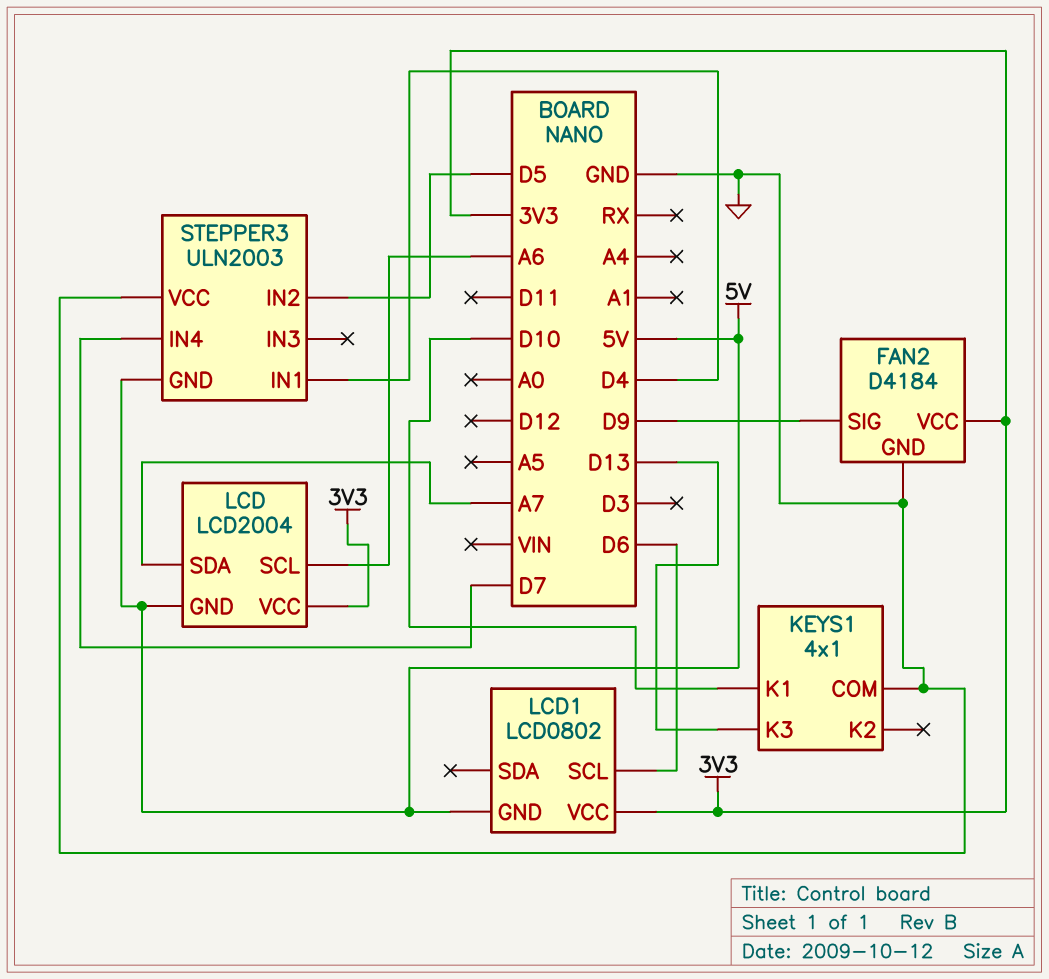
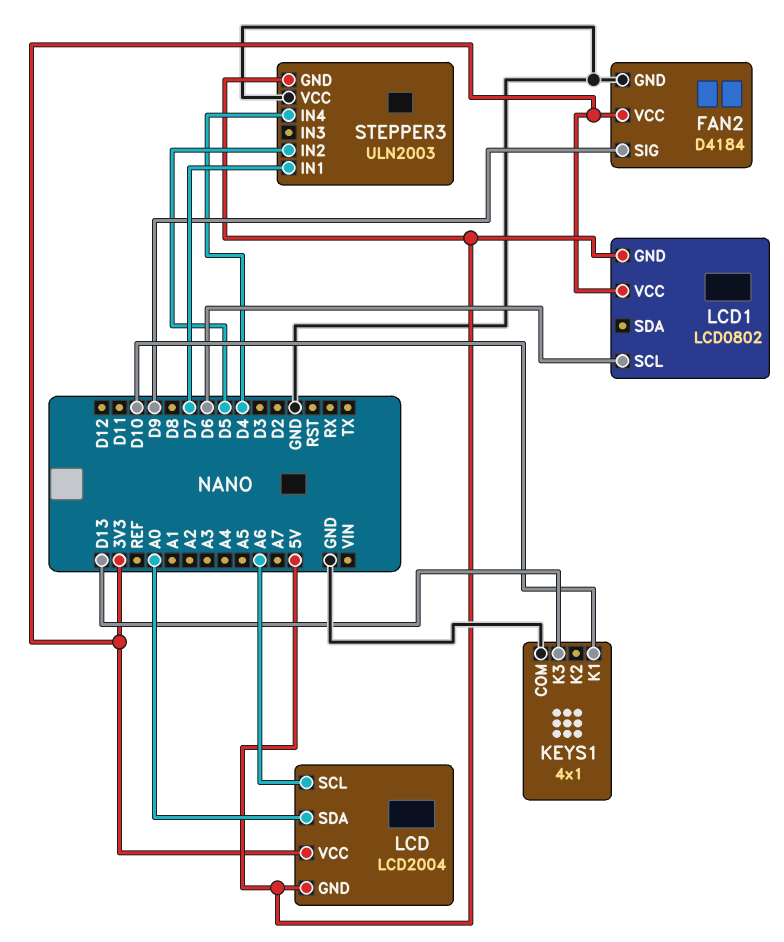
LCD pin SDA: A7 -> A0
STEPPER3 pin IN1: D4 -> D7
STEPPER3 pin IN4: D7 -> D4

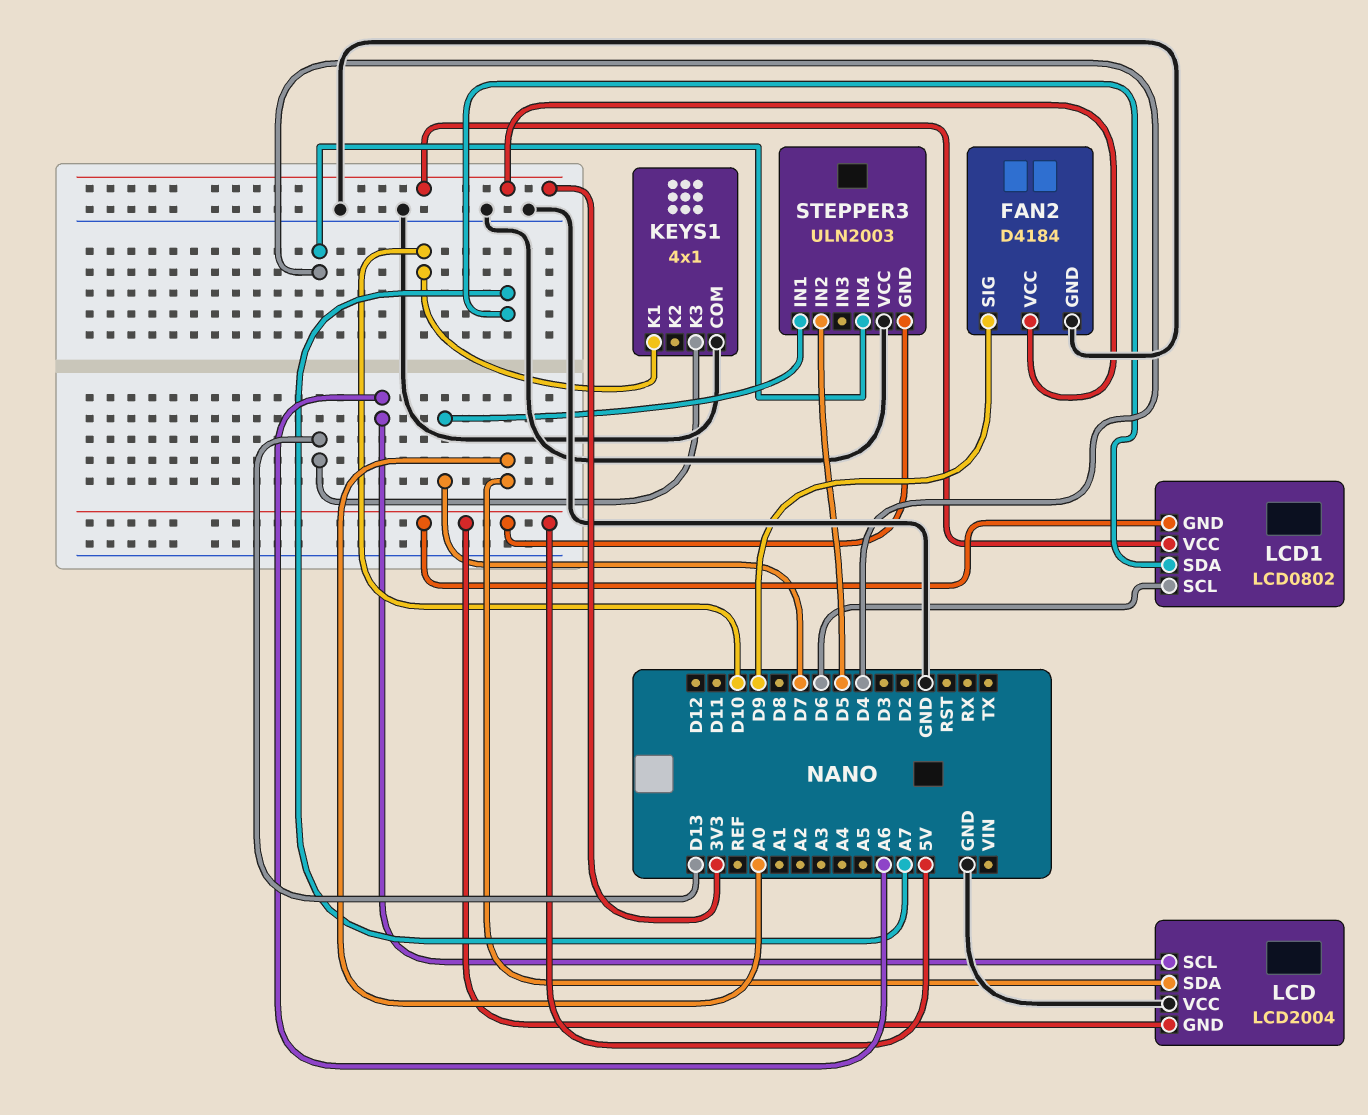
LCD pin VCC: 3V3 -> GND
LCD1 pin SDA: none -> A7

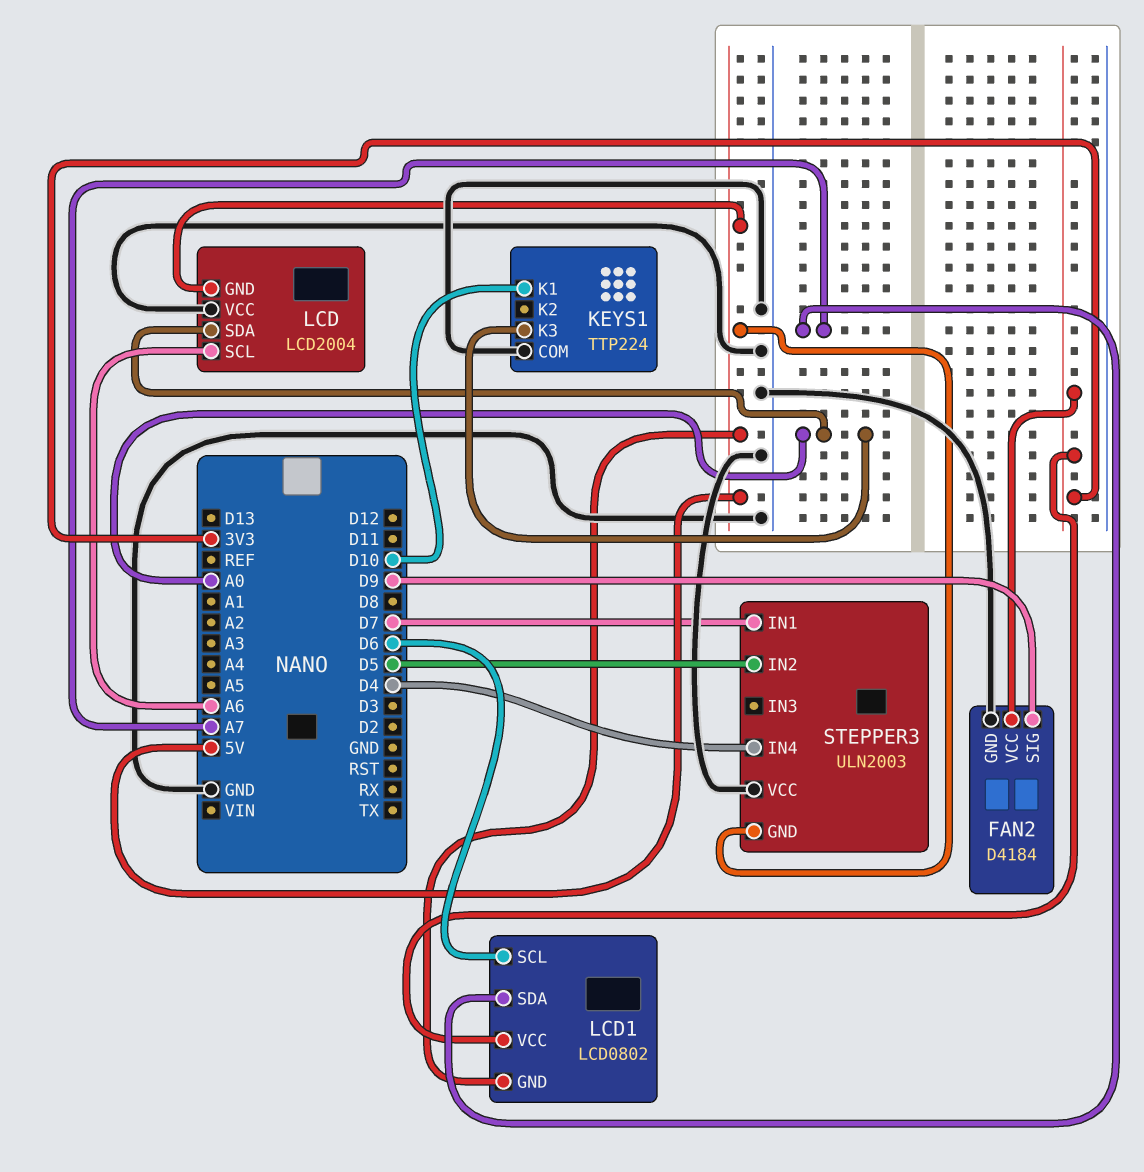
KEYS1: 4x1 -> TTP224
KEYS1 pin K3: D13 -> A0

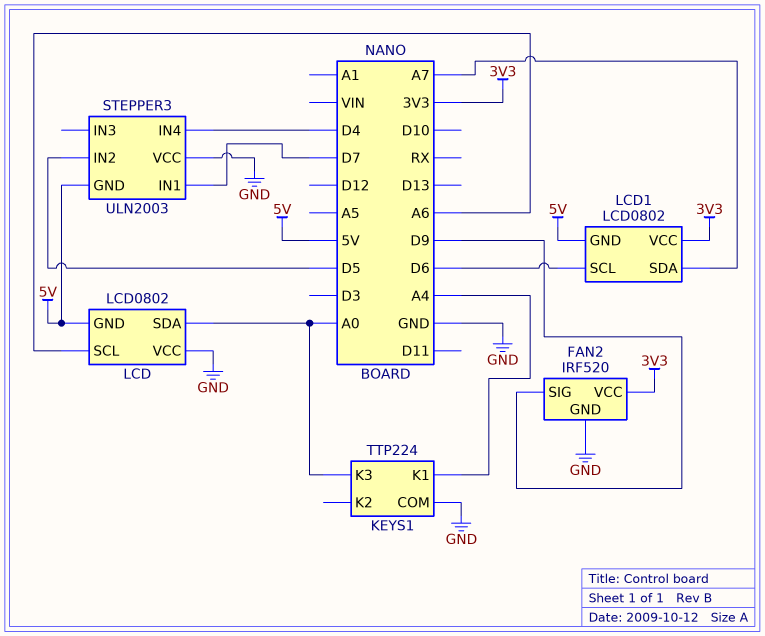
FAN2: D4184 -> IRF520
KEYS1 pin K1: D10 -> A4
LCD: LCD2004 -> LCD0802

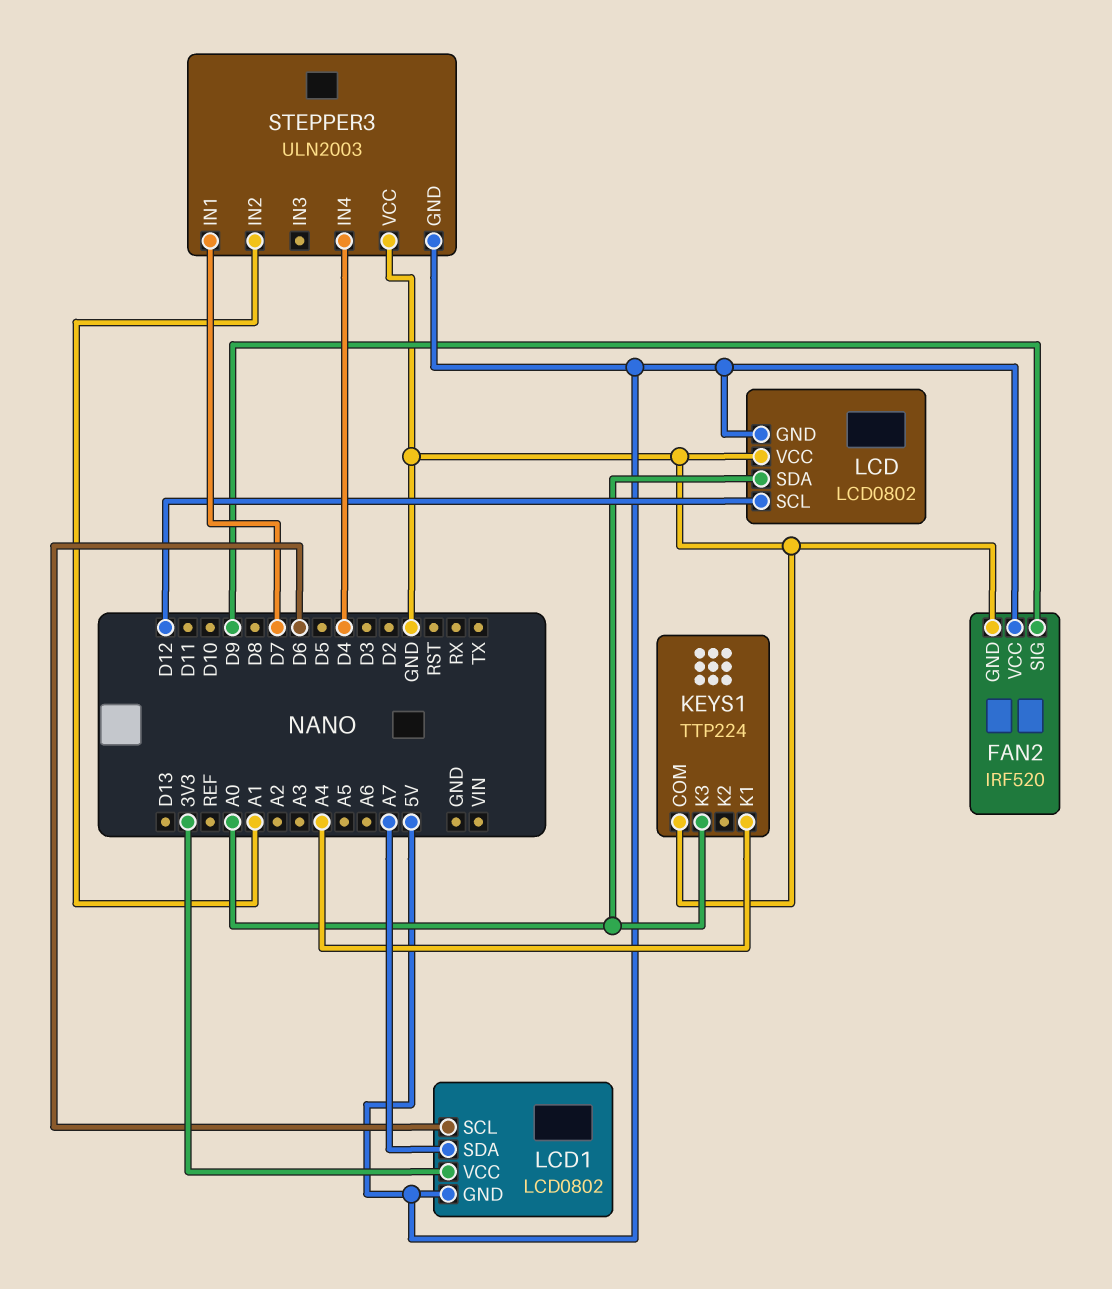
FAN2 pin VCC: 3V3 -> 5V
LCD pin SCL: A6 -> D12
STEPPER3 pin IN2: D5 -> A1

